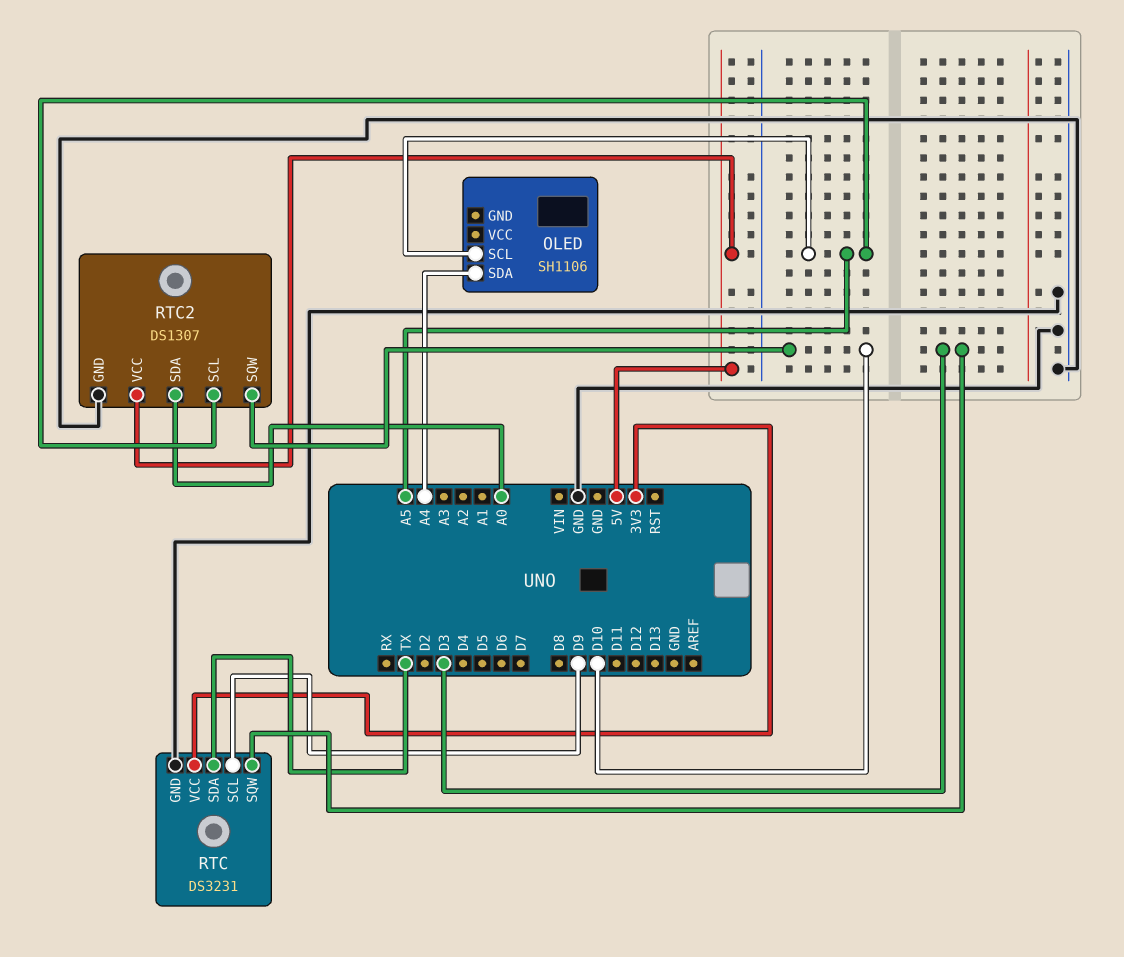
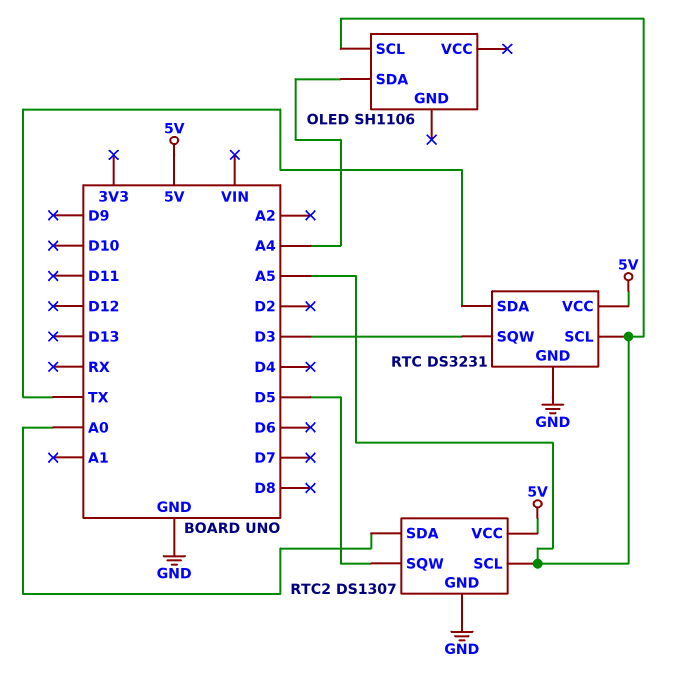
RTC pin SCL: D9 -> A5
RTC pin VCC: 3V3 -> 5V
RTC2 pin SQW: D10 -> D5

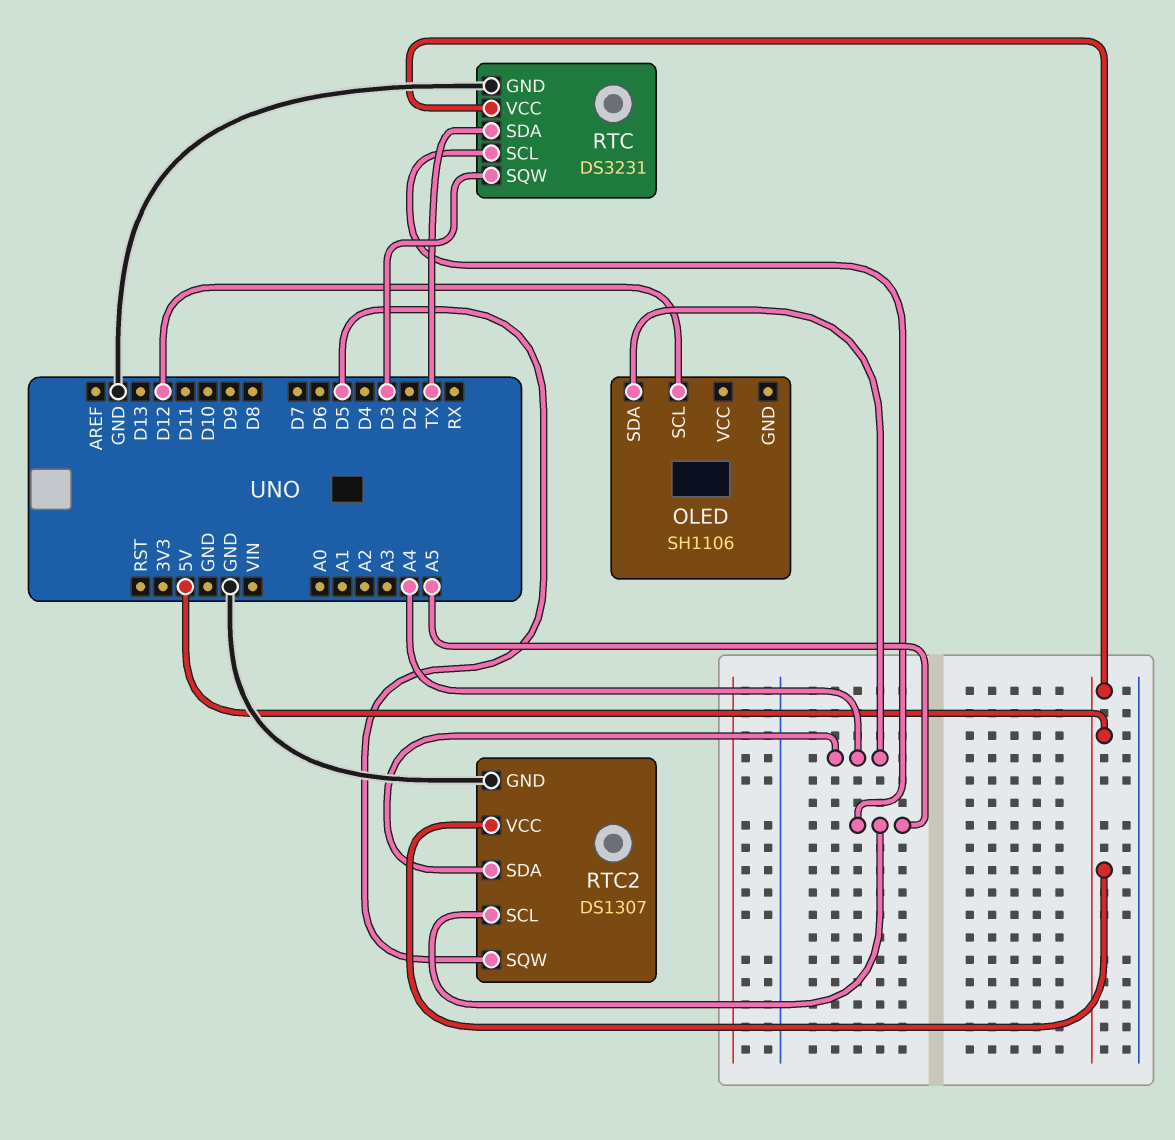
OLED pin SCL: A5 -> D12
RTC2 pin SDA: A0 -> A4

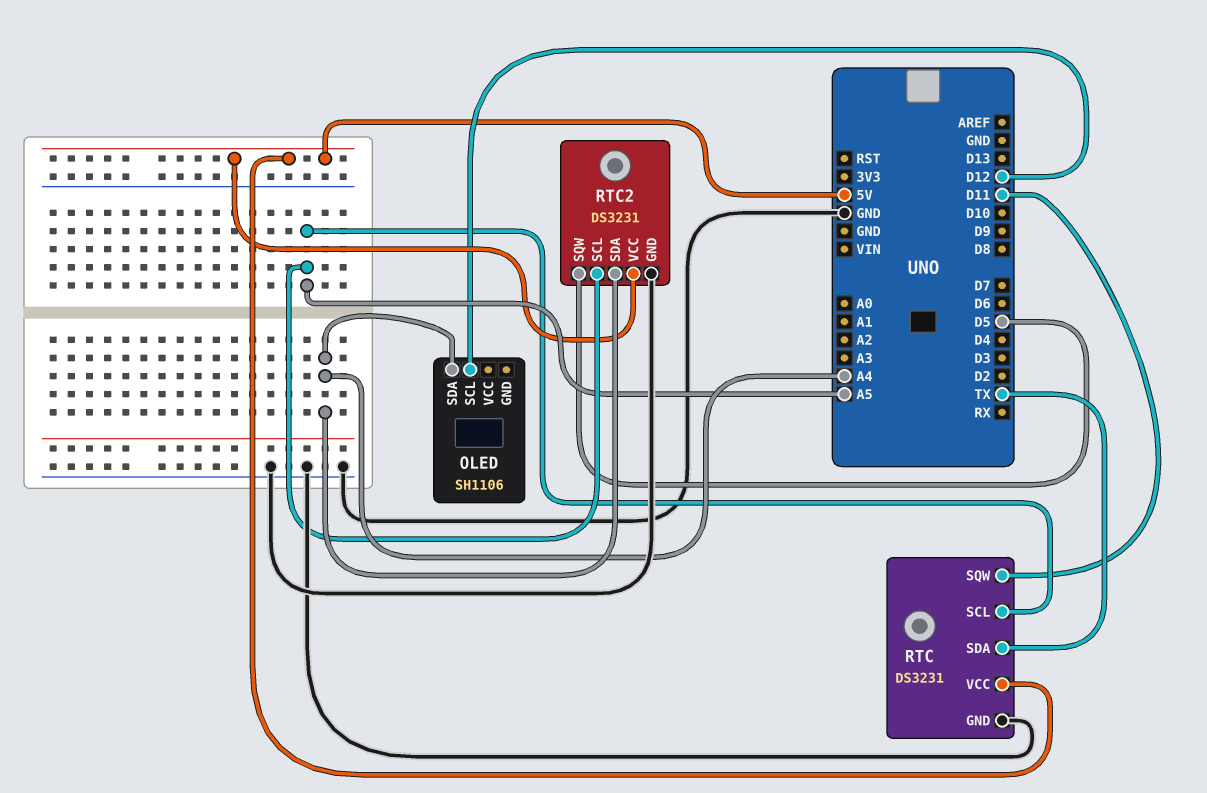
RTC pin SQW: D3 -> D11
RTC2: DS1307 -> DS3231

